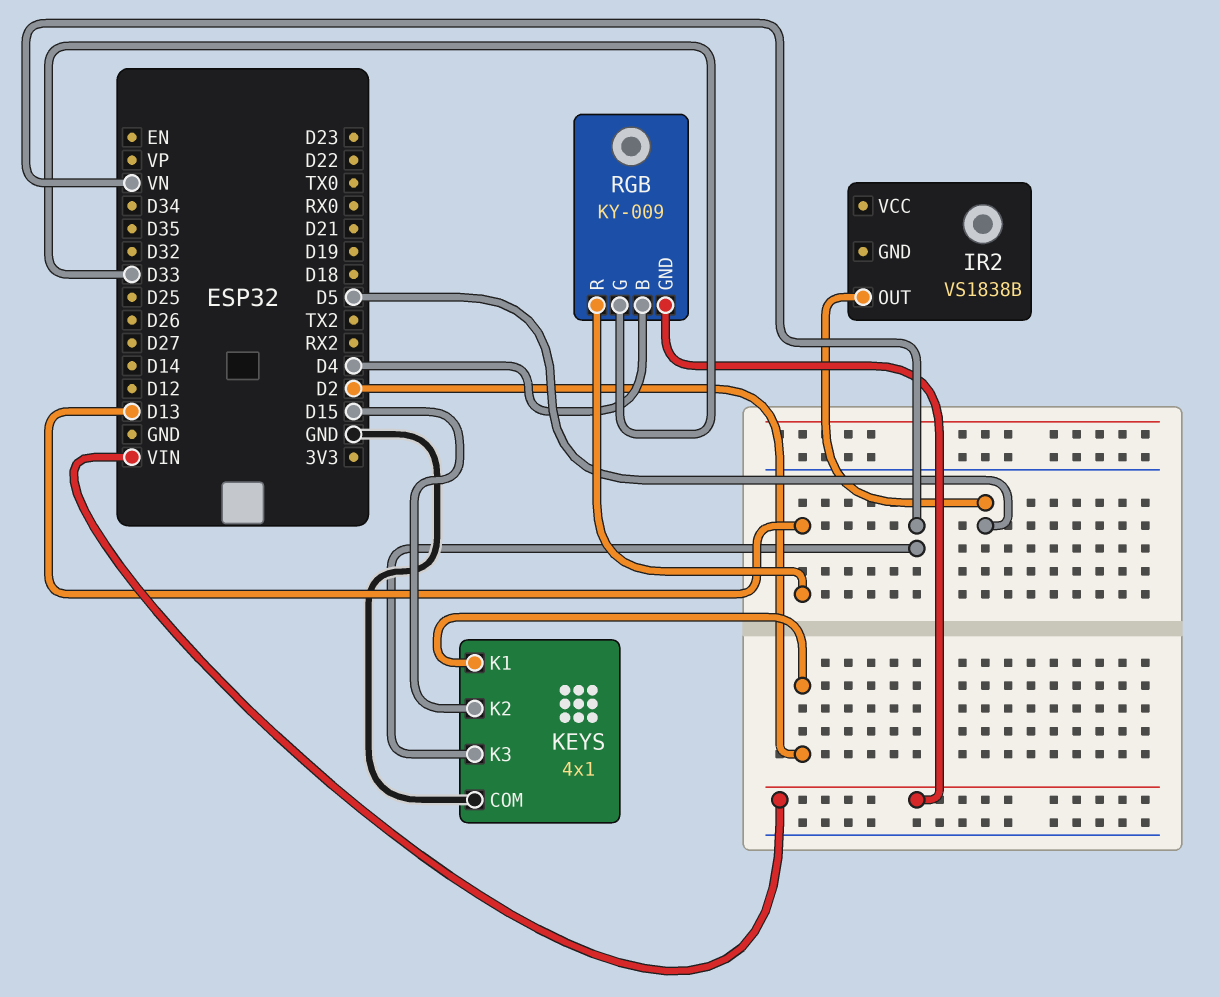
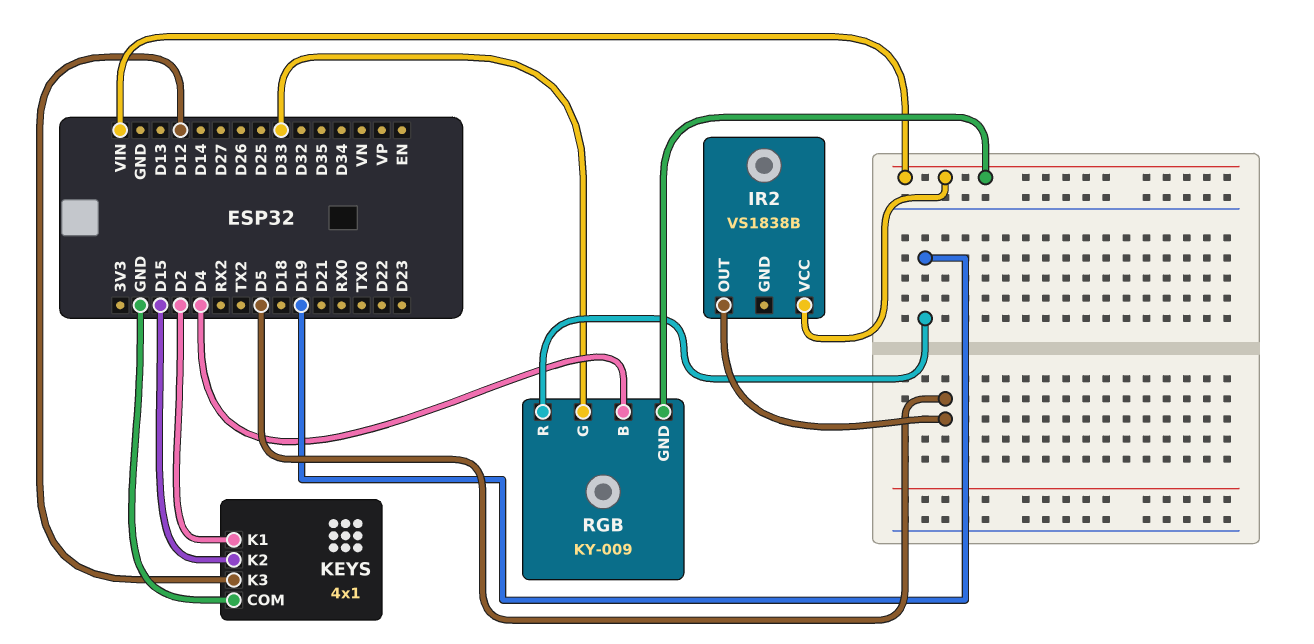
IR2 pin VCC: none -> VIN
KEYS pin K3: VN -> D12
RGB pin R: D13 -> D19

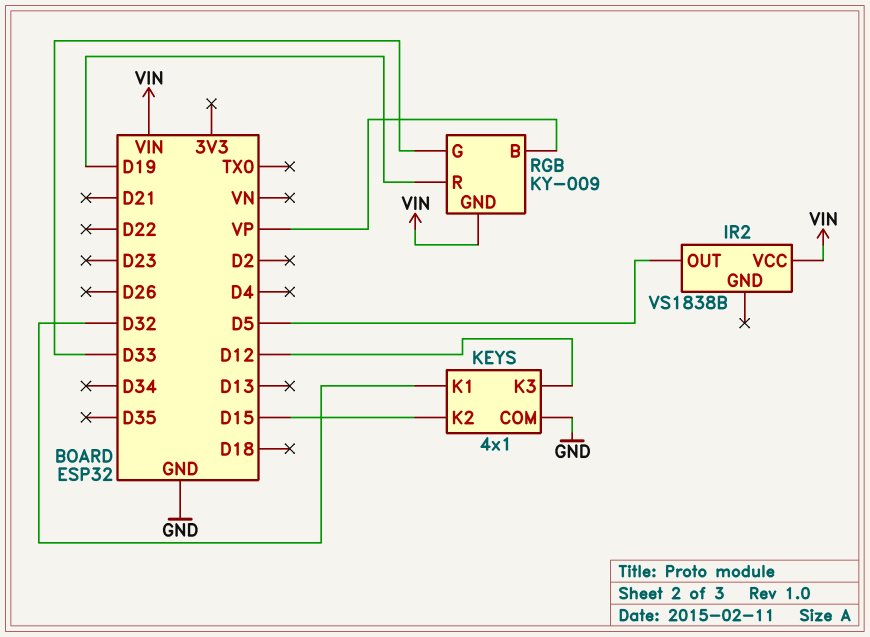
KEYS pin K1: D2 -> D32
RGB pin B: D4 -> VP

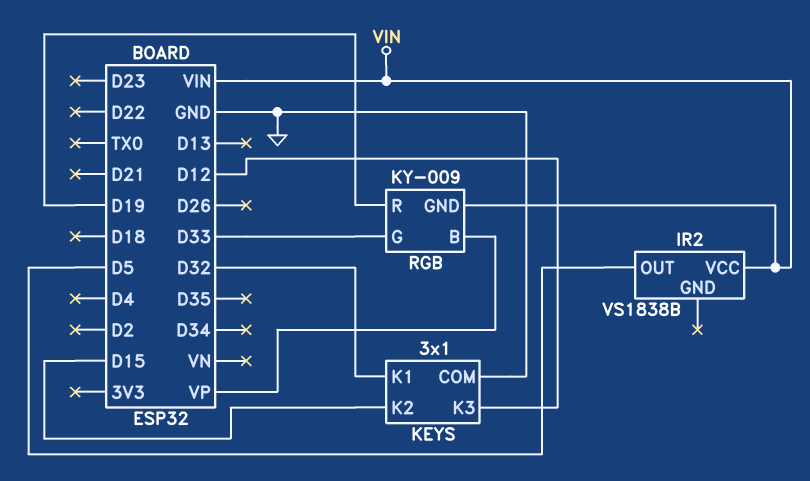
KEYS: 4x1 -> 3x1

